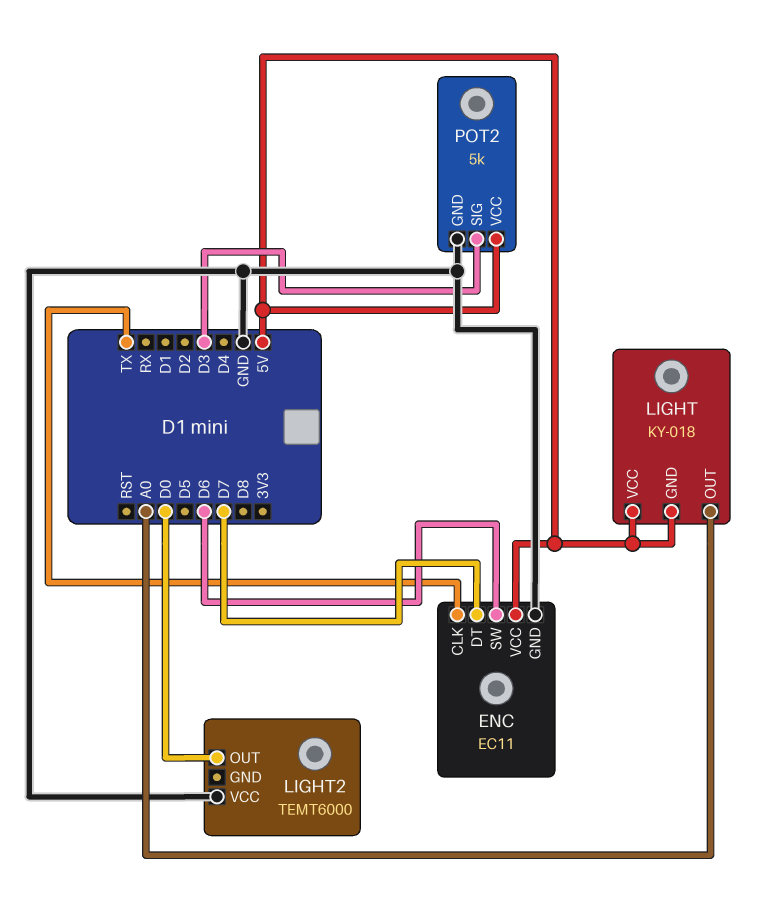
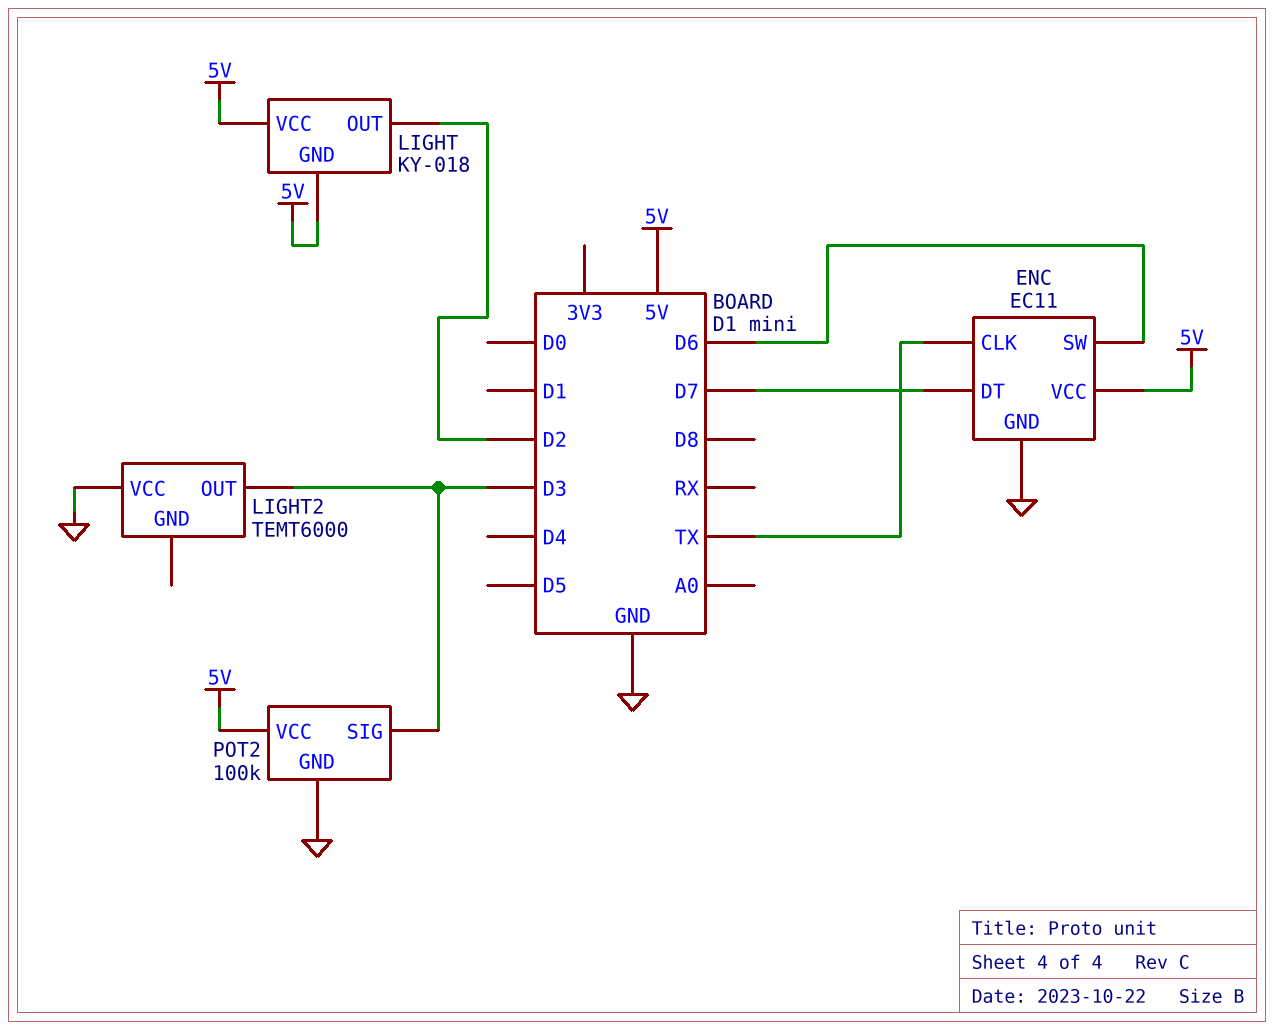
LIGHT pin OUT: A0 -> D2
LIGHT2 pin OUT: D0 -> D3
POT2: 5k -> 100k

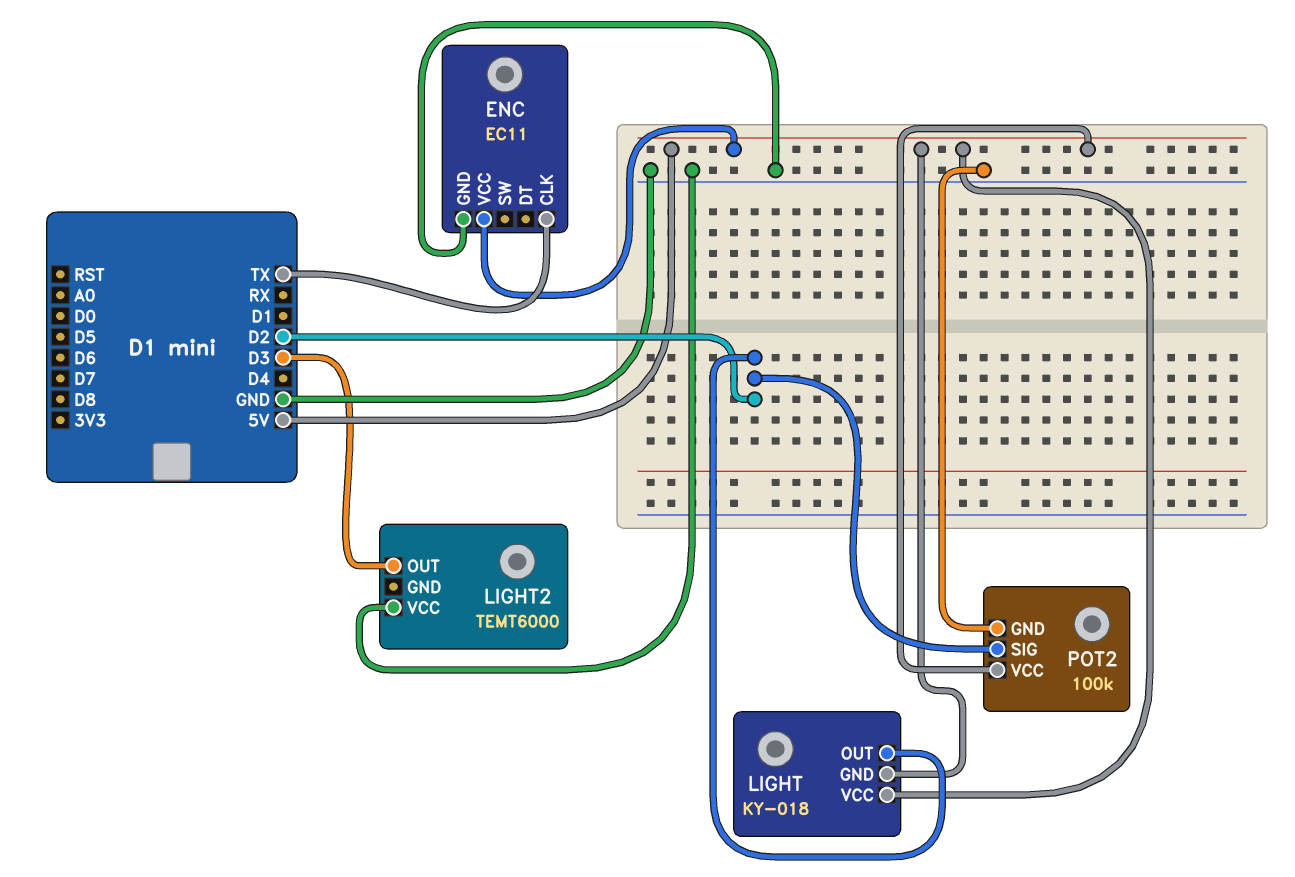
ENC pin DT: D7 -> none
ENC pin SW: D6 -> none
POT2 pin SIG: D3 -> D2

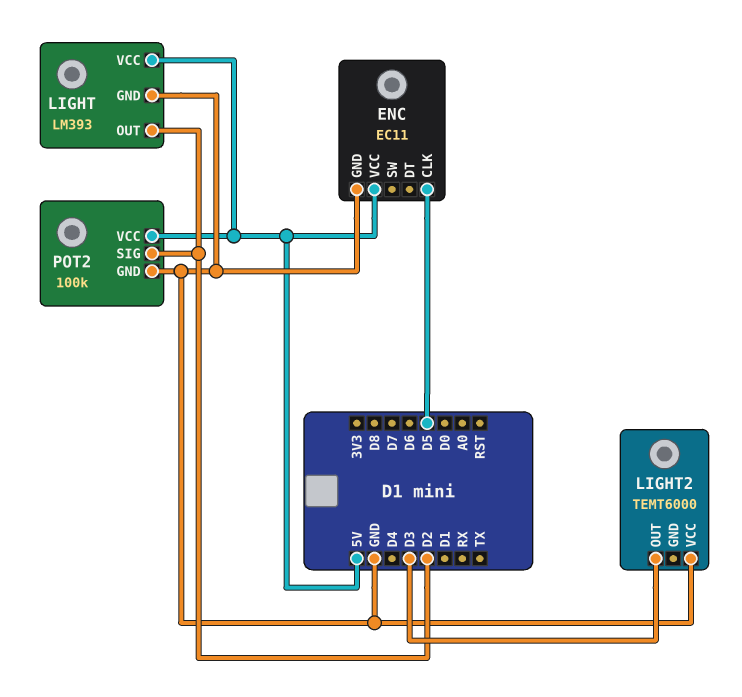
ENC pin CLK: TX -> D5
LIGHT: KY-018 -> LM393
LIGHT pin GND: 5V -> GND

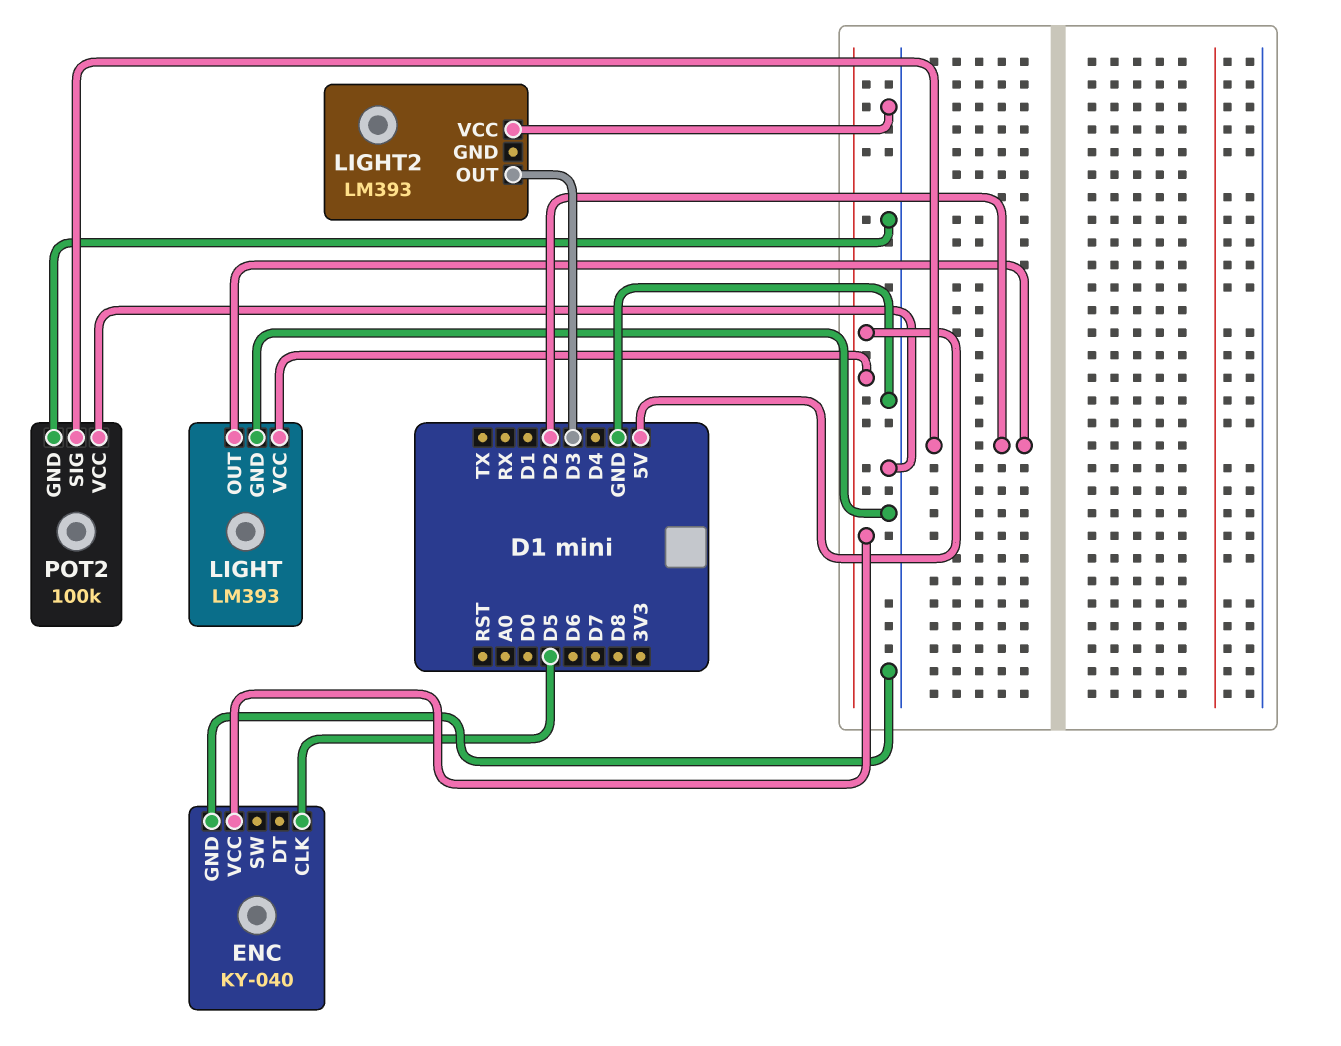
ENC: EC11 -> KY-040
LIGHT2: TEMT6000 -> LM393
POT2 pin VCC: 5V -> GND

